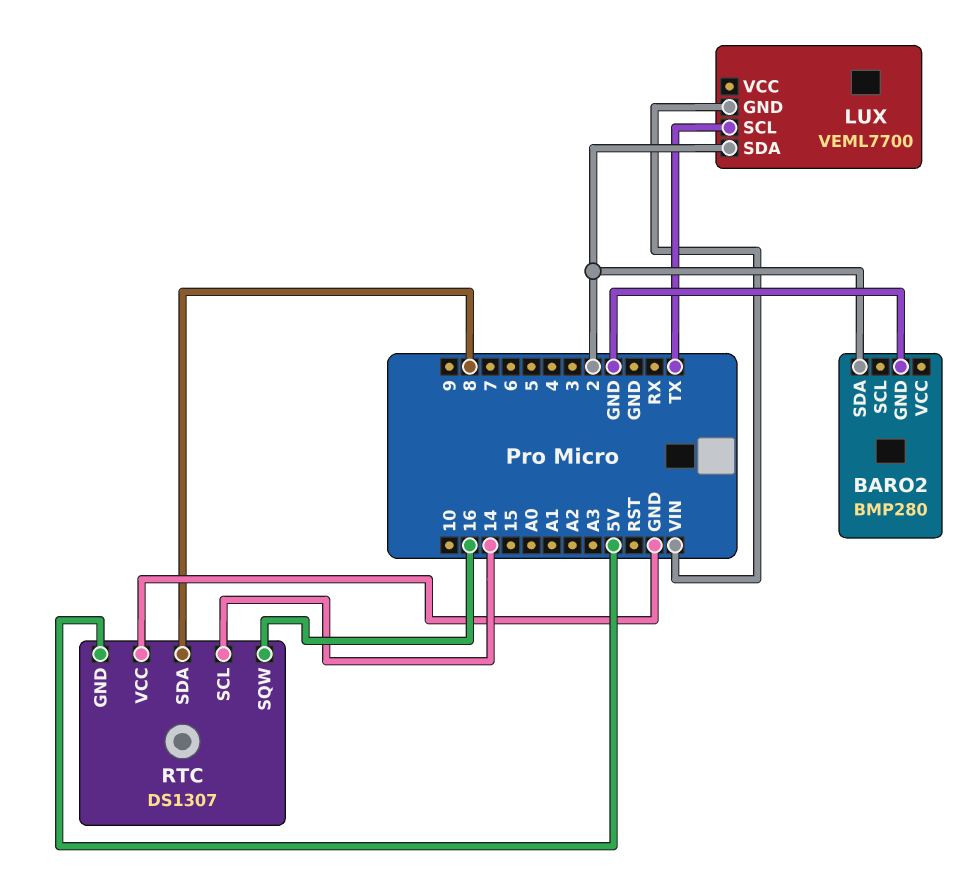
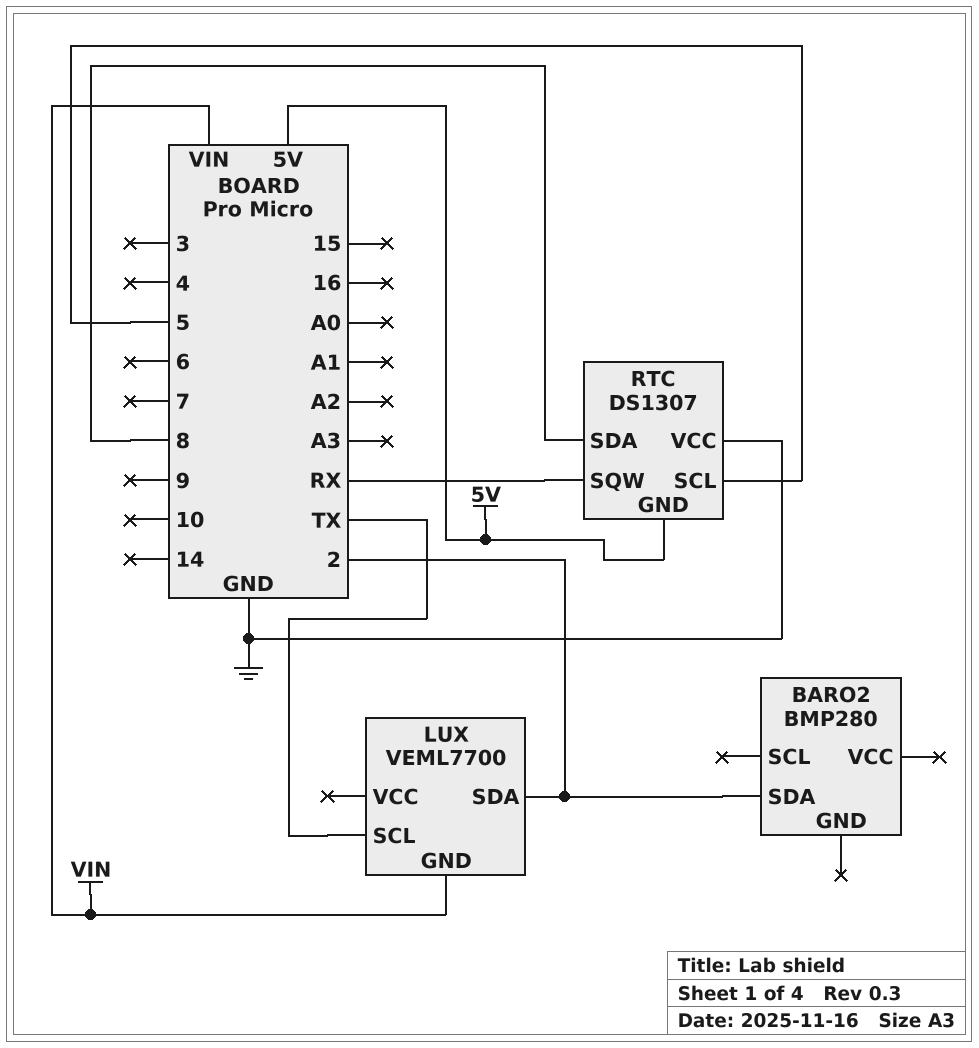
BARO2 pin GND: GND -> none
RTC pin SCL: 14 -> 5
RTC pin SQW: 16 -> RX

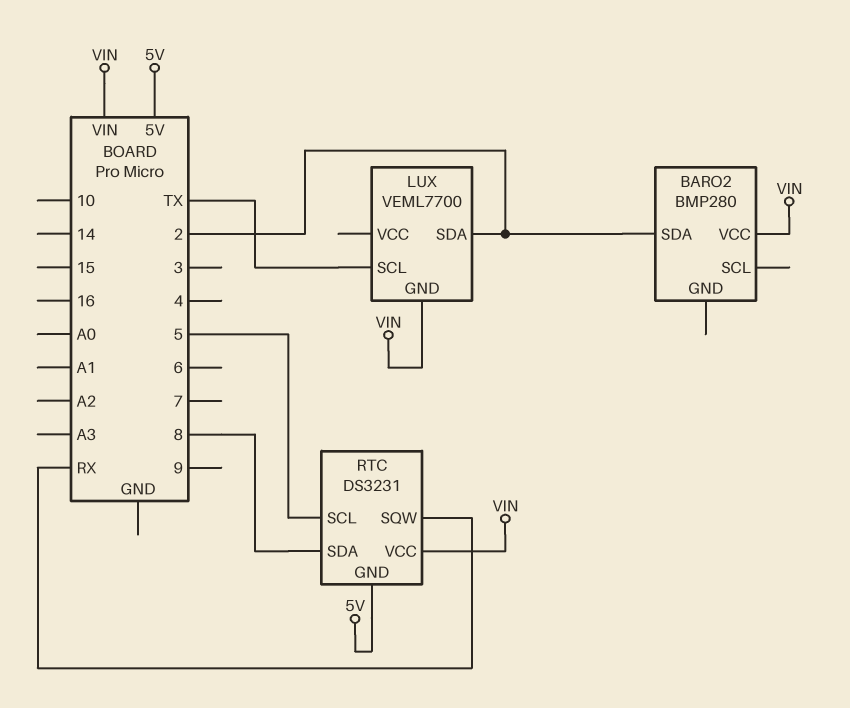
BARO2 pin VCC: none -> VIN
RTC: DS1307 -> DS3231
RTC pin VCC: GND -> VIN

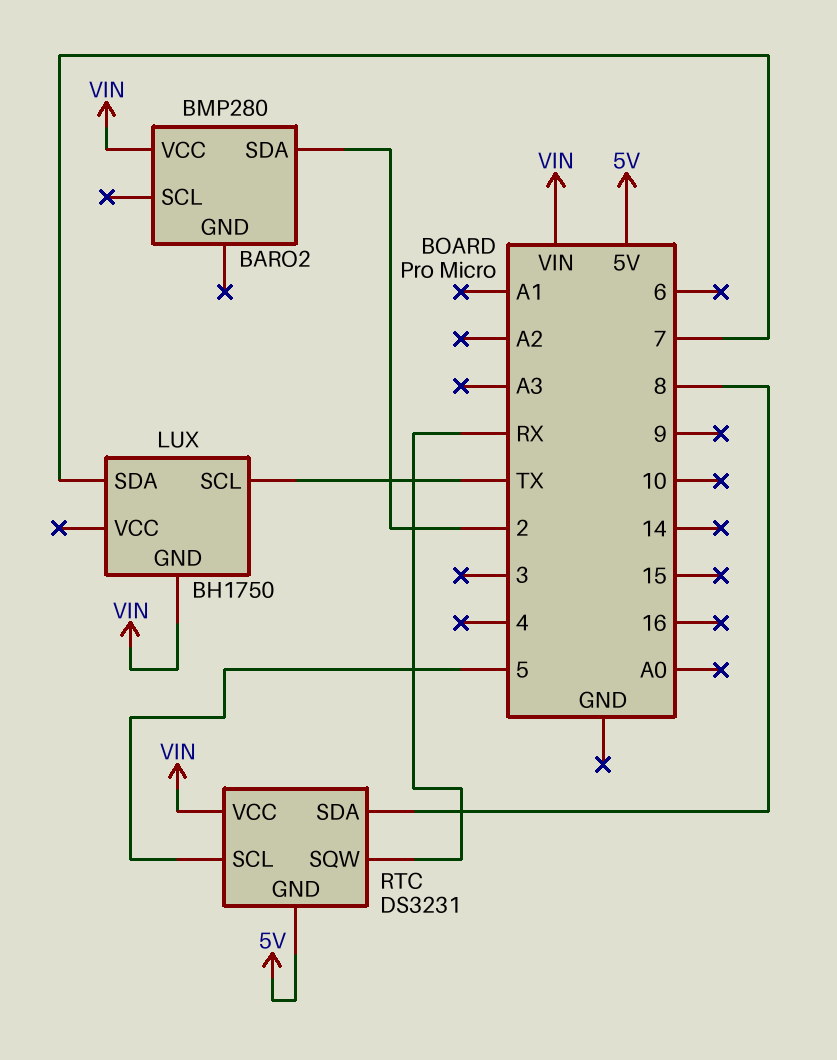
LUX: VEML7700 -> BH1750
LUX pin SDA: 2 -> 7

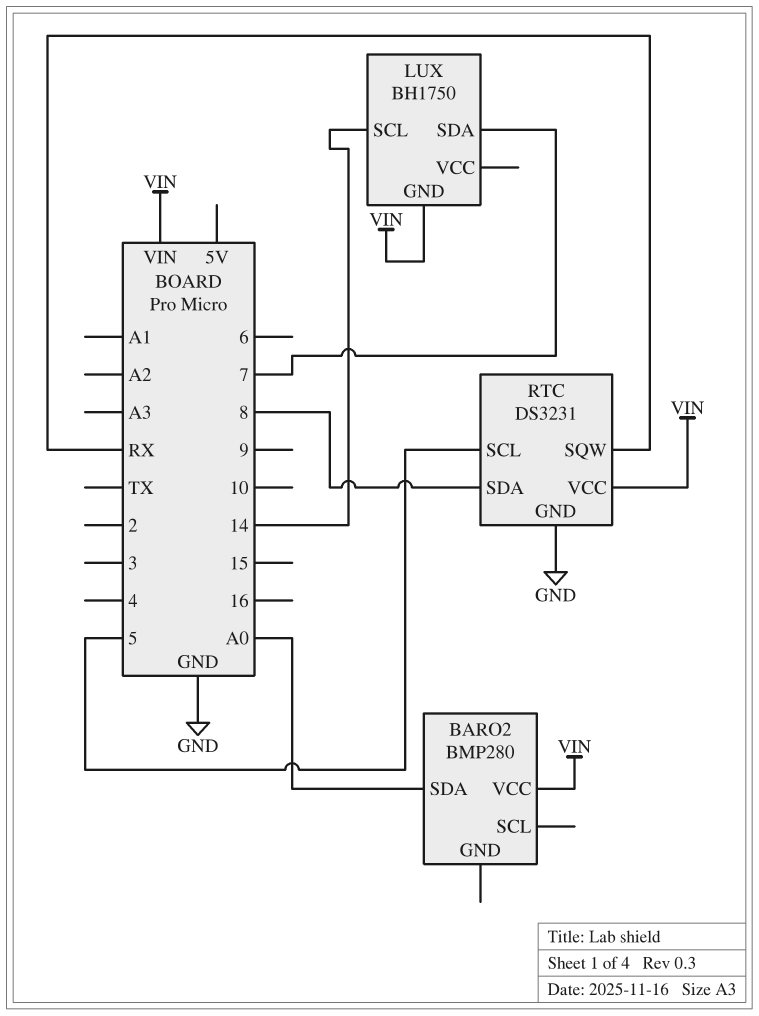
BARO2 pin SDA: 2 -> A0
LUX pin SCL: TX -> 14
RTC pin GND: 5V -> GND

